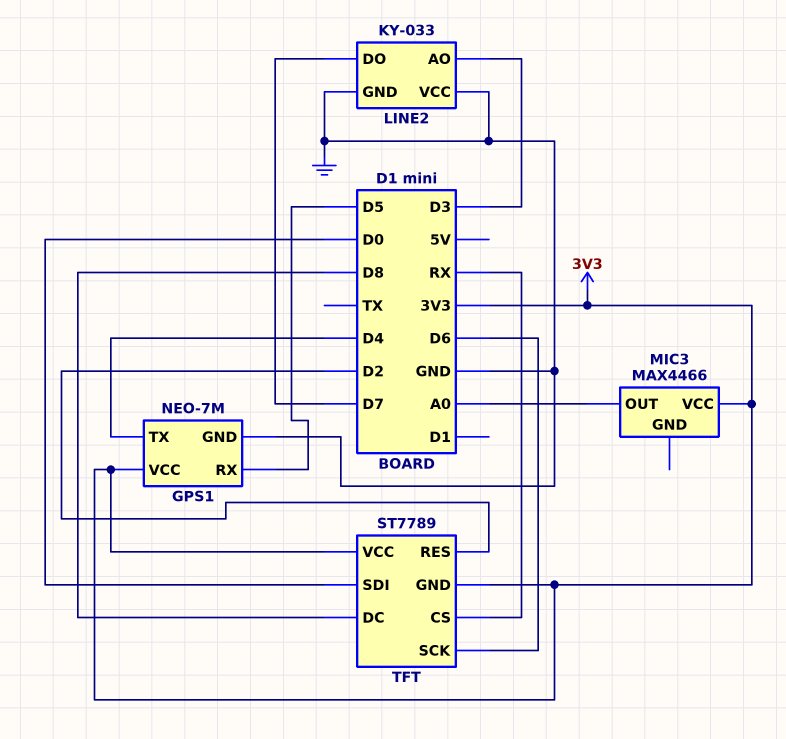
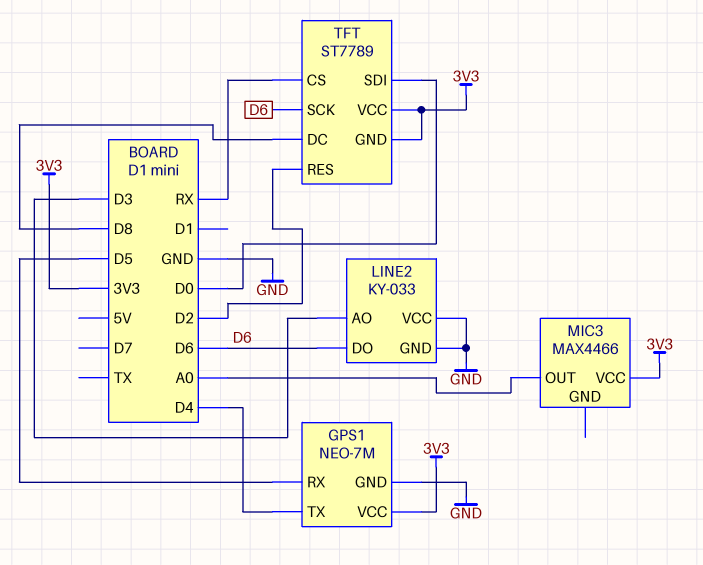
LINE2 pin DO: D7 -> D6

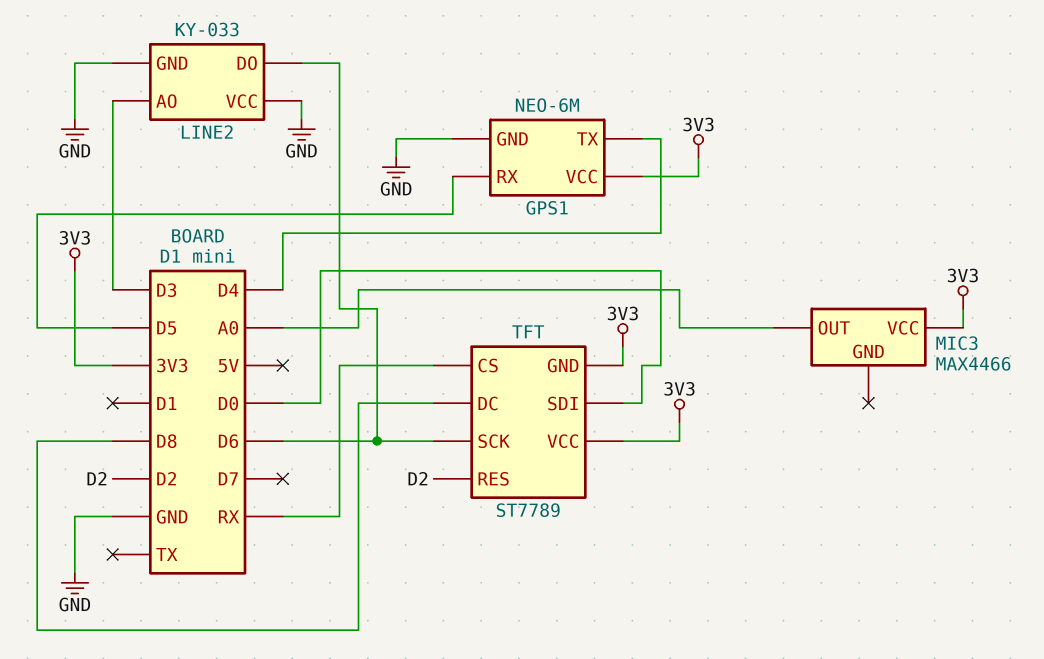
GPS1: NEO-7M -> NEO-6M

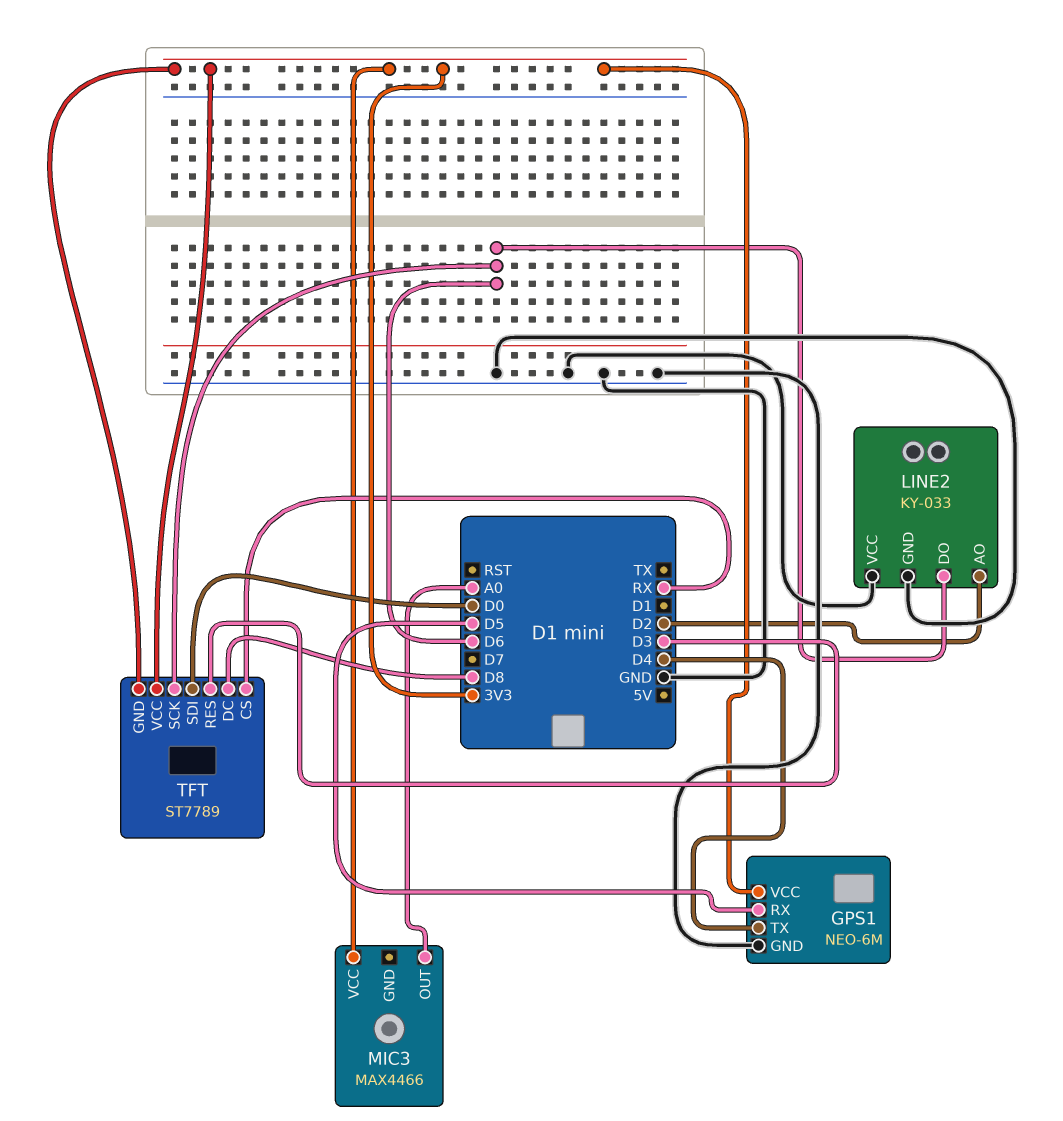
LINE2 pin AO: D3 -> D2
TFT pin RES: D2 -> D3

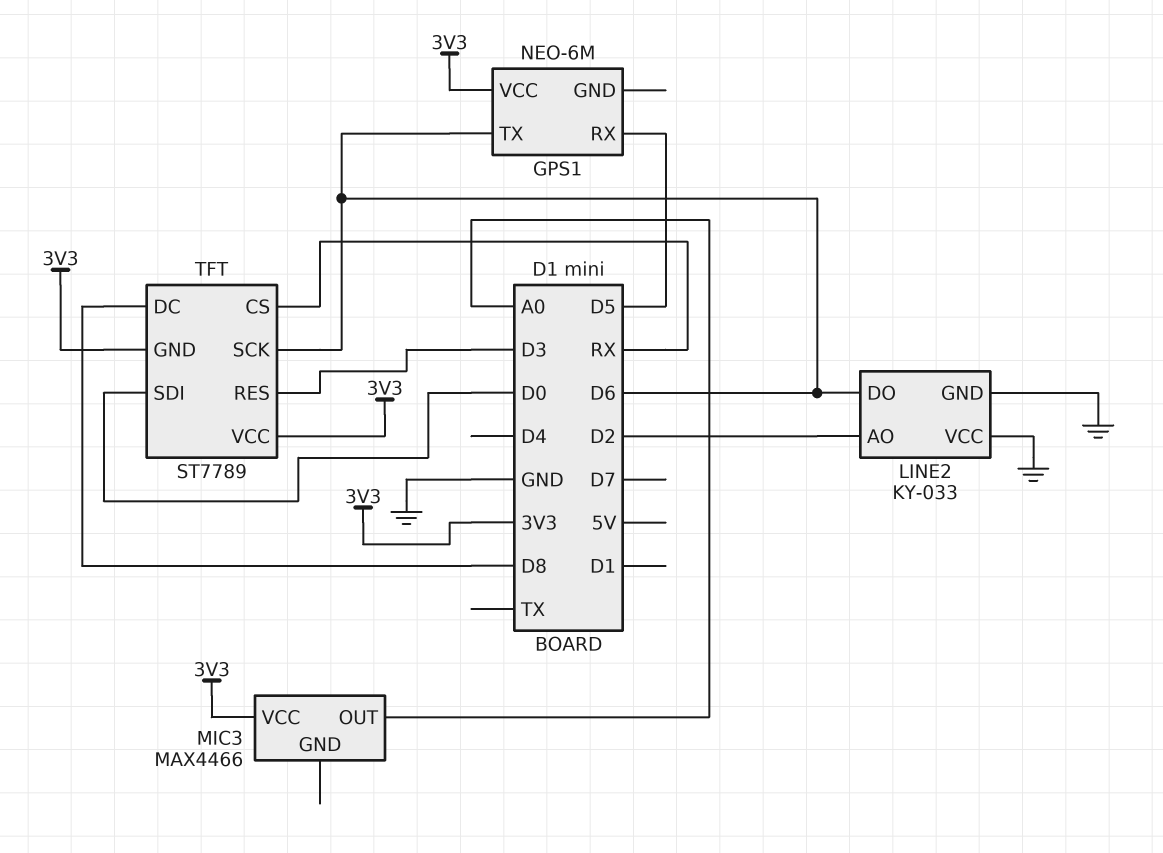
GPS1 pin GND: GND -> none
GPS1 pin TX: D4 -> D6

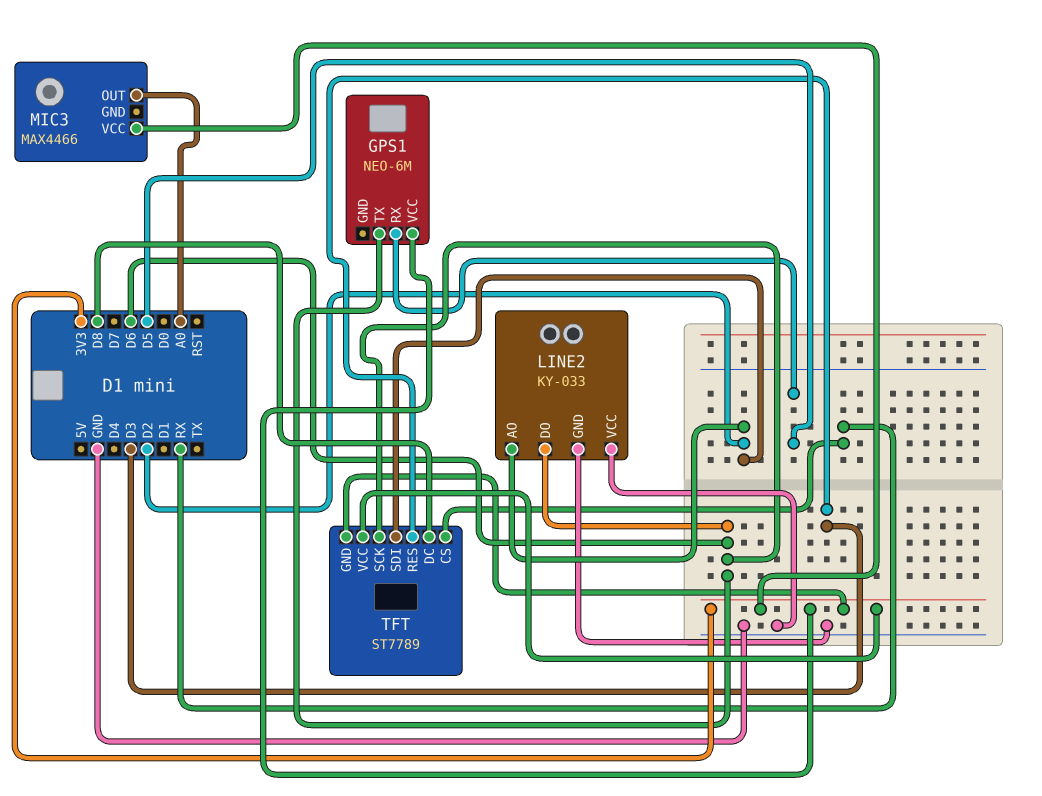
TFT pin SDI: D0 -> D2

